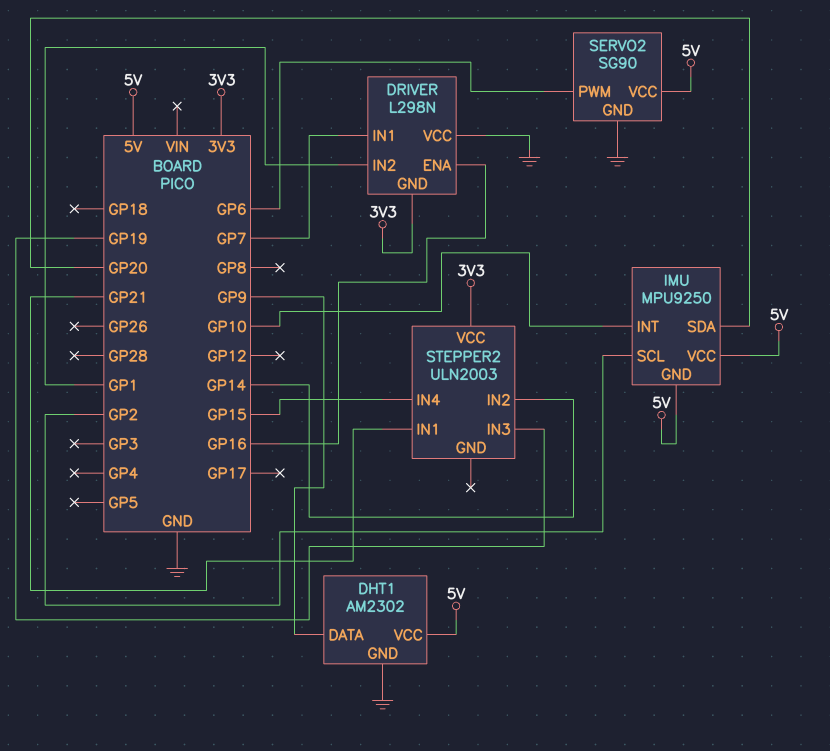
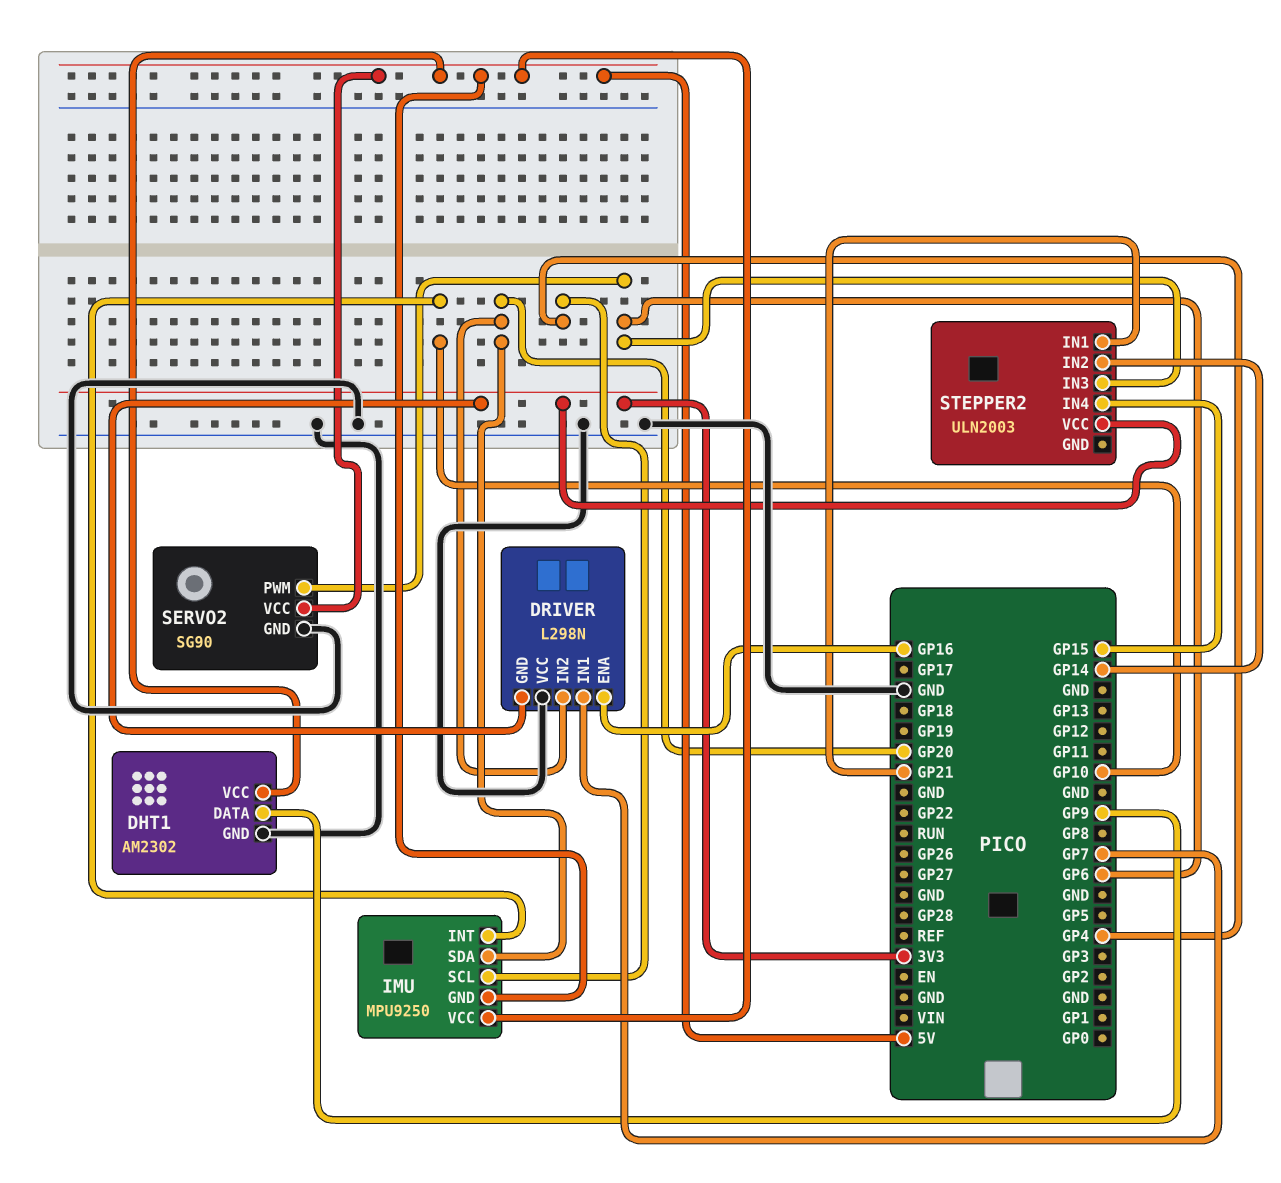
DRIVER pin IN2: GP1 -> GP20
IMU pin SCL: GP2 -> GP4
STEPPER2 pin IN3: GP19 -> GP6

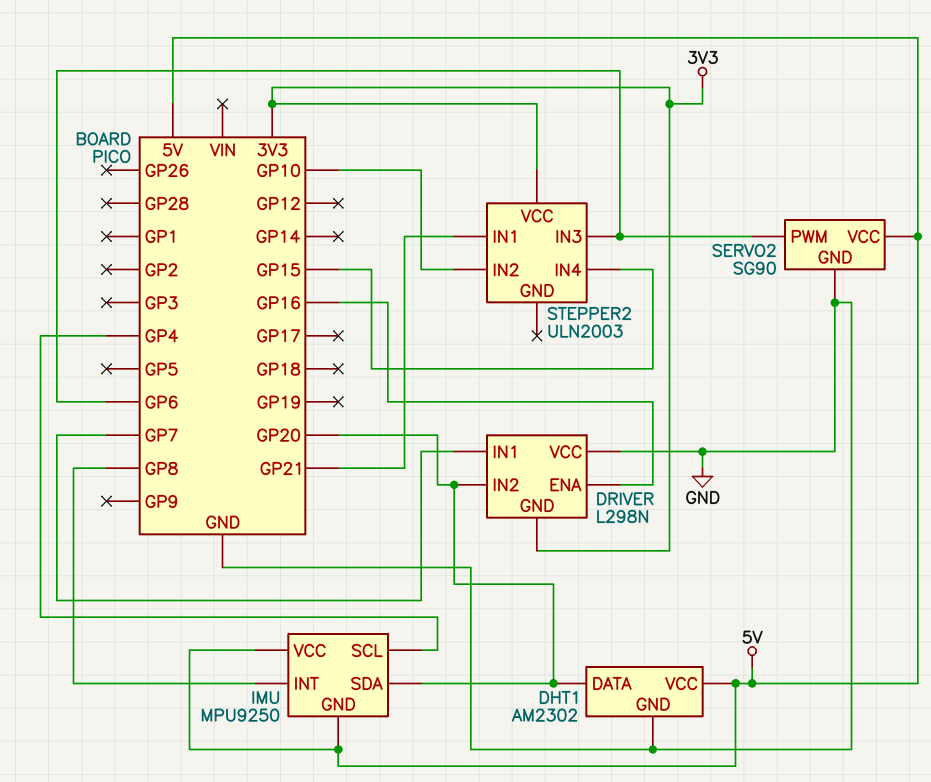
DHT1 pin DATA: GP9 -> GP20
IMU pin INT: GP10 -> GP8
STEPPER2 pin IN2: GP14 -> GP10

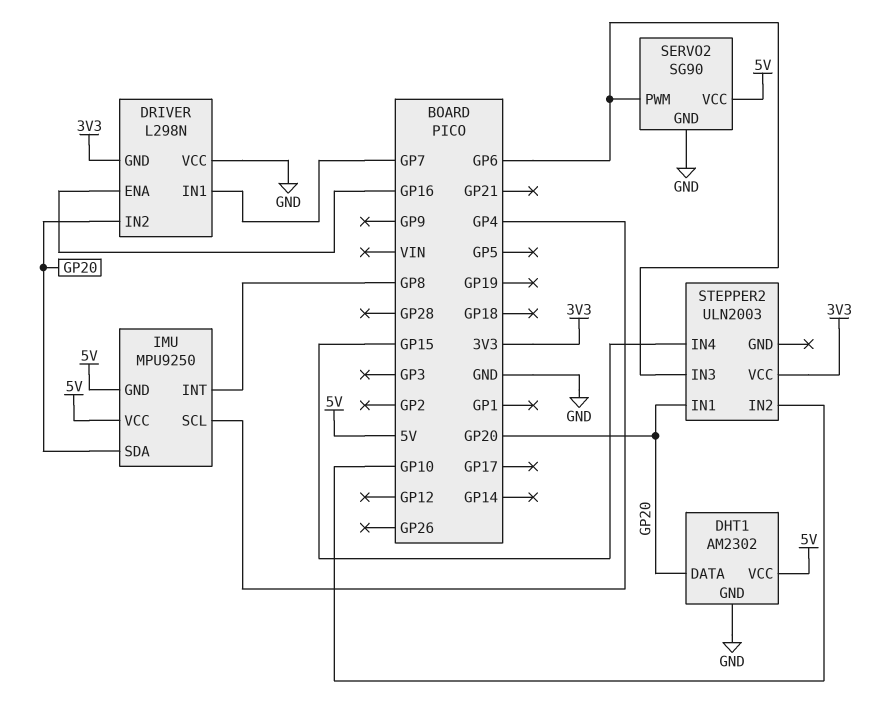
STEPPER2 pin IN1: GP21 -> GP20

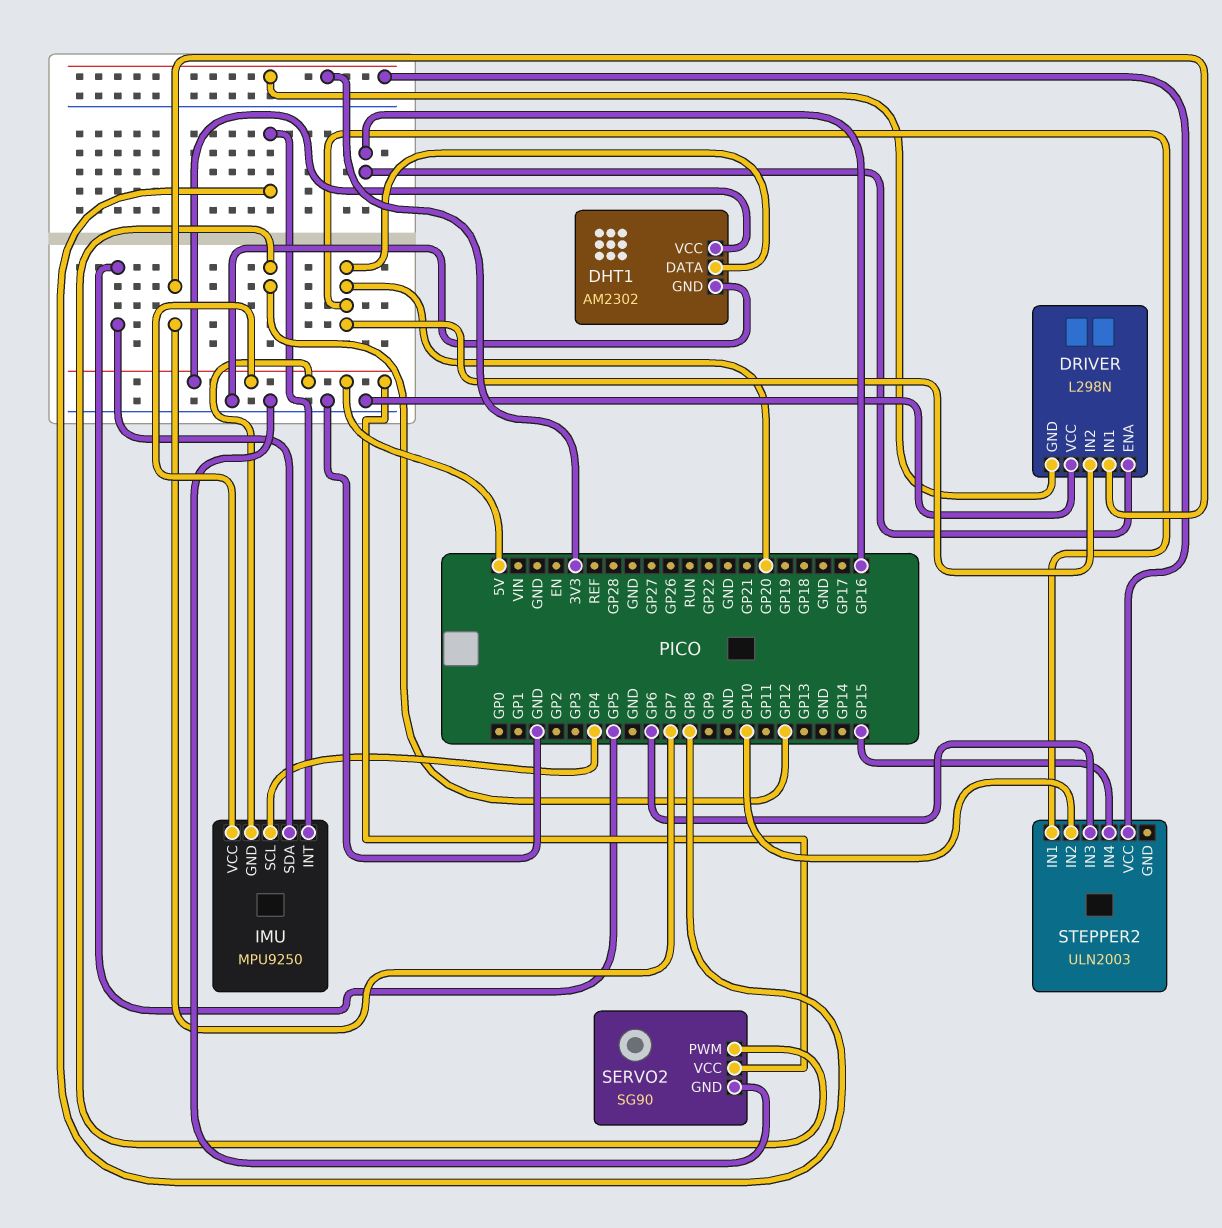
IMU pin SDA: GP20 -> GP5
SERVO2 pin PWM: GP6 -> GP12

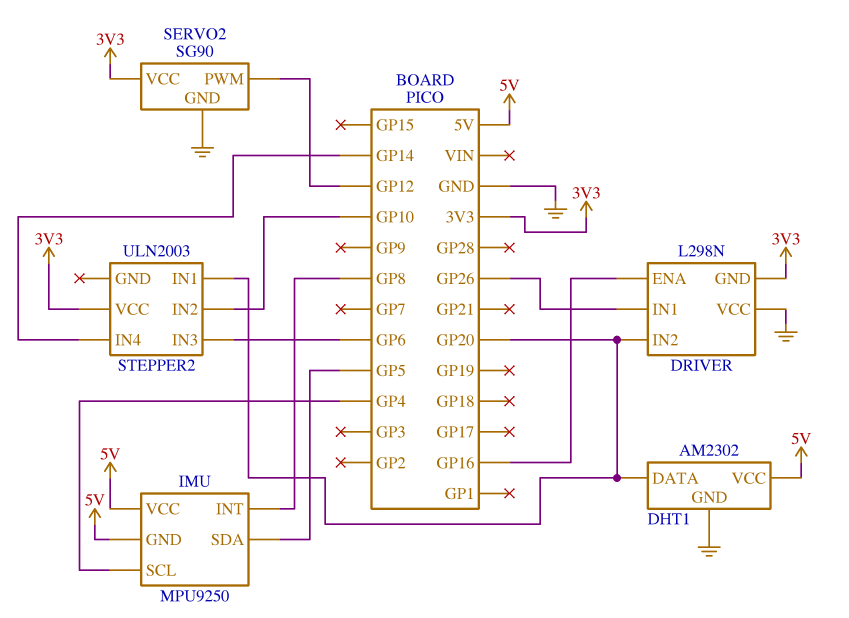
DRIVER pin IN1: GP7 -> GP26
SERVO2 pin VCC: 5V -> 3V3
STEPPER2 pin IN4: GP15 -> GP14

